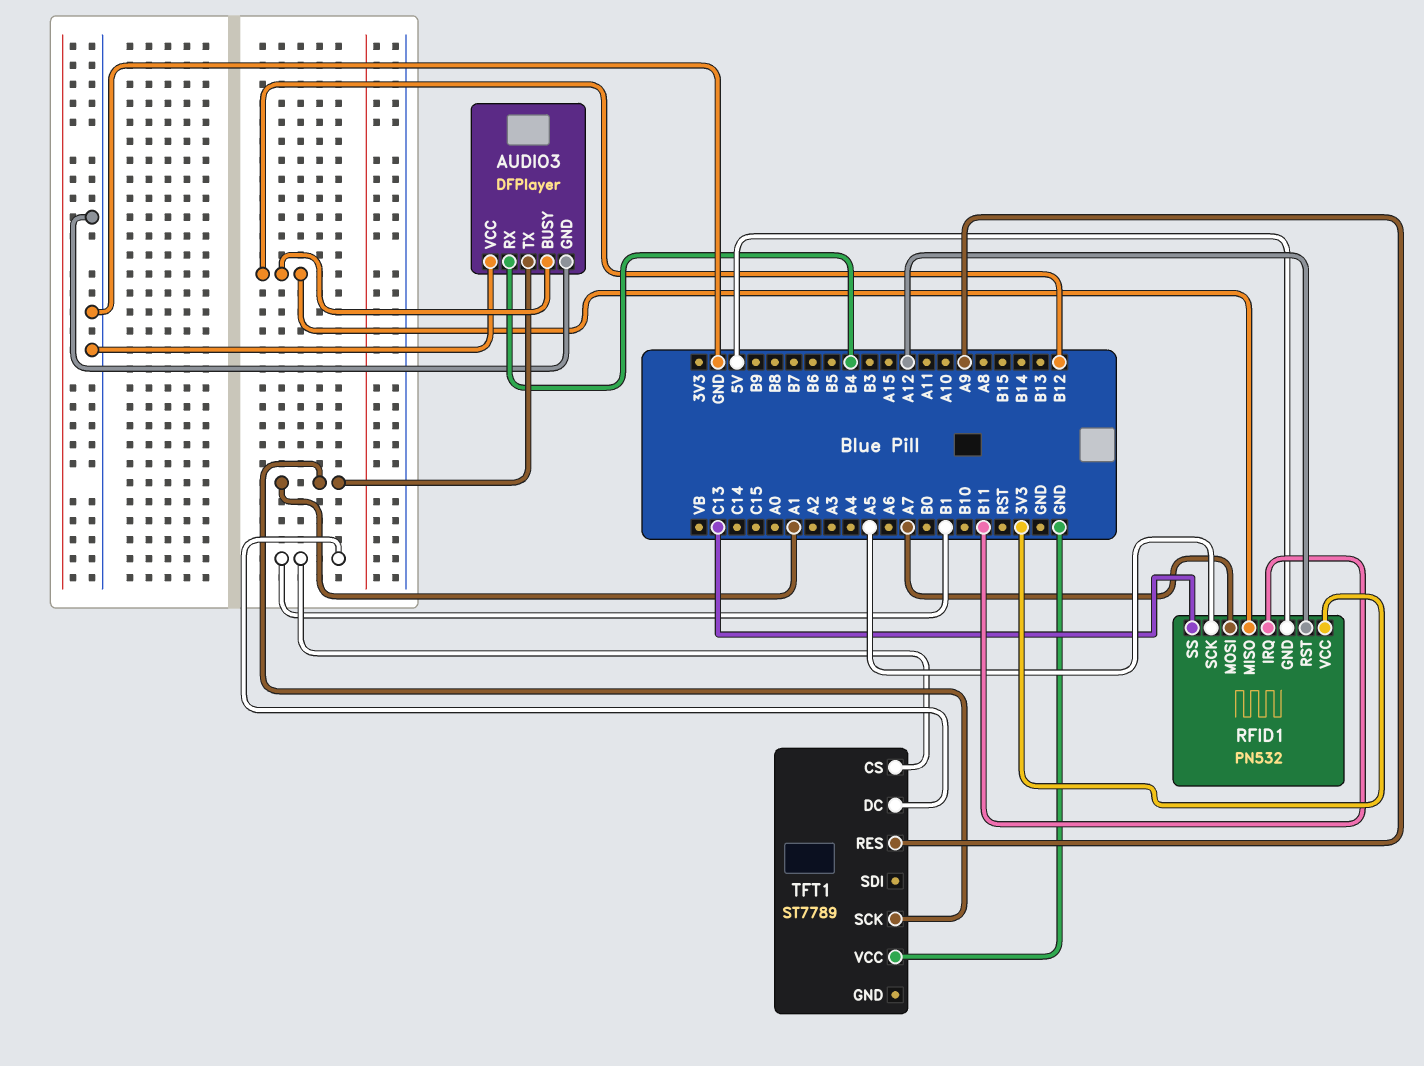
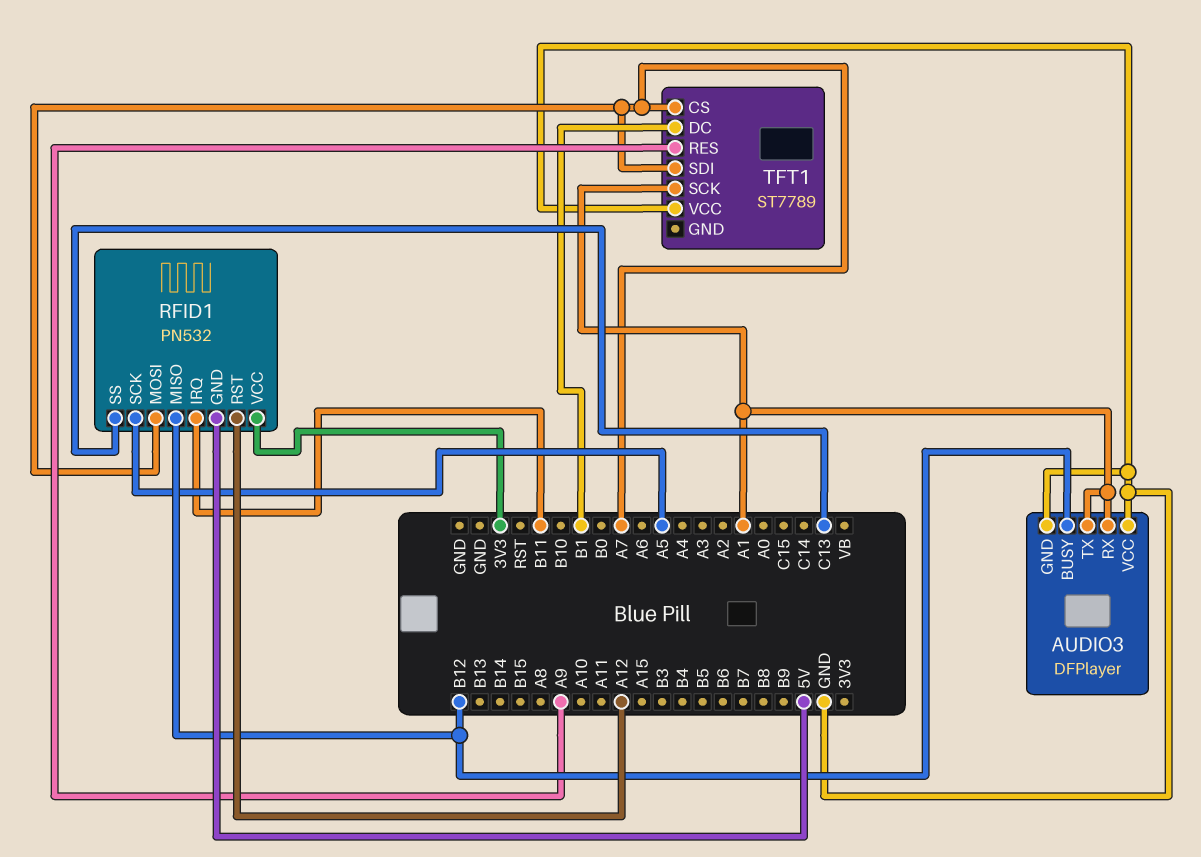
AUDIO3 pin RX: B4 -> A1
TFT1 pin CS: B1 -> A7
TFT1 pin SDI: none -> A7

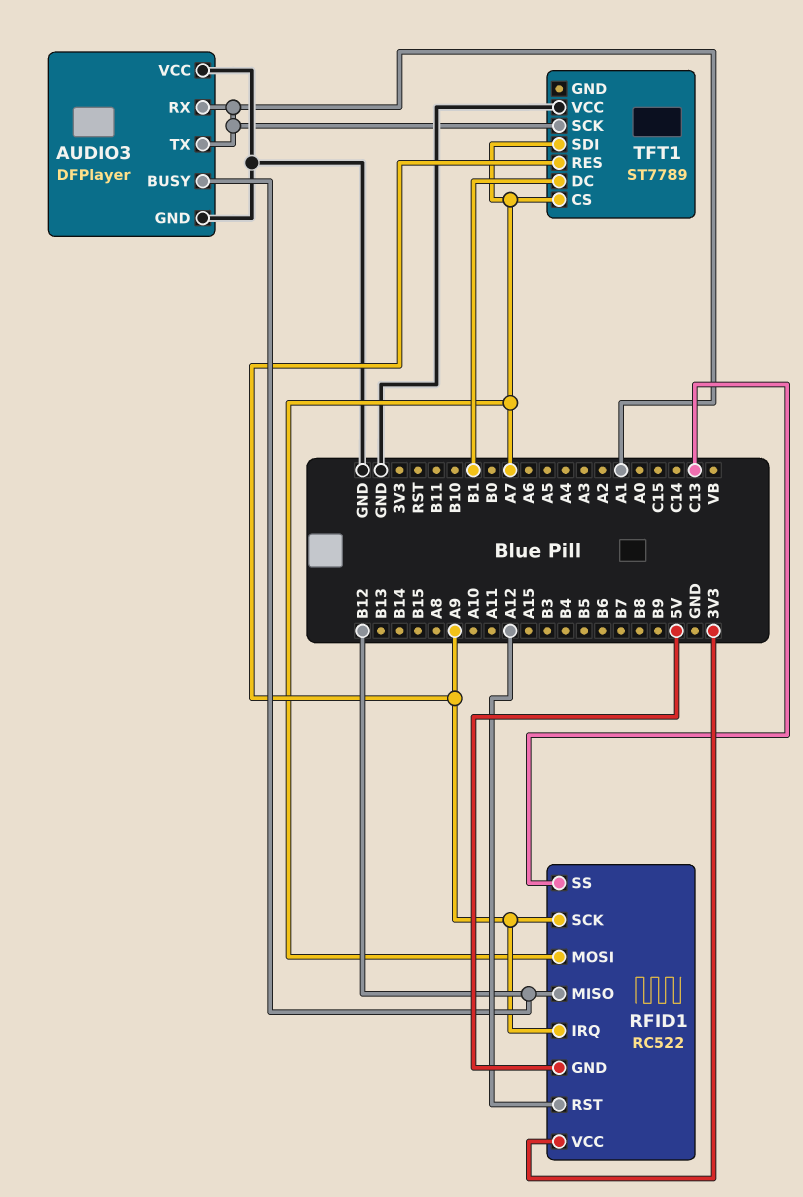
RFID1: PN532 -> RC522
RFID1 pin IRQ: B11 -> A9
RFID1 pin SCK: A5 -> A9

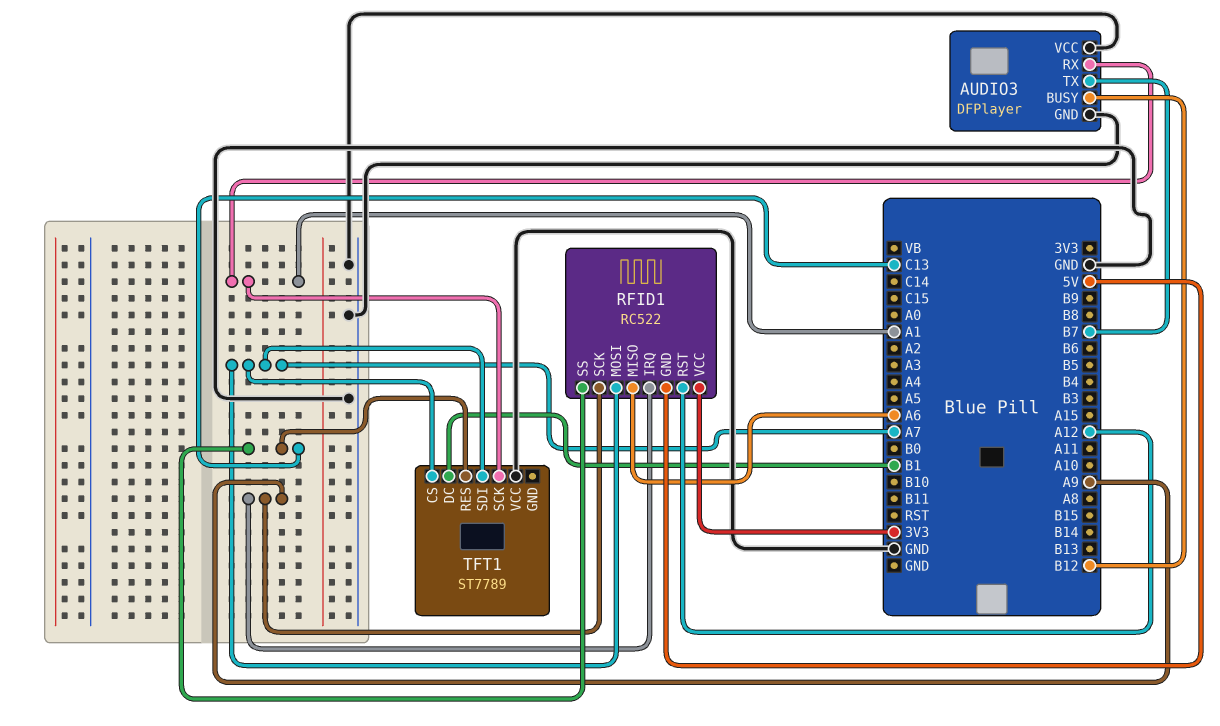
AUDIO3 pin TX: A1 -> B7
RFID1 pin MISO: B12 -> A6
TFT1 pin RES: A9 -> C13

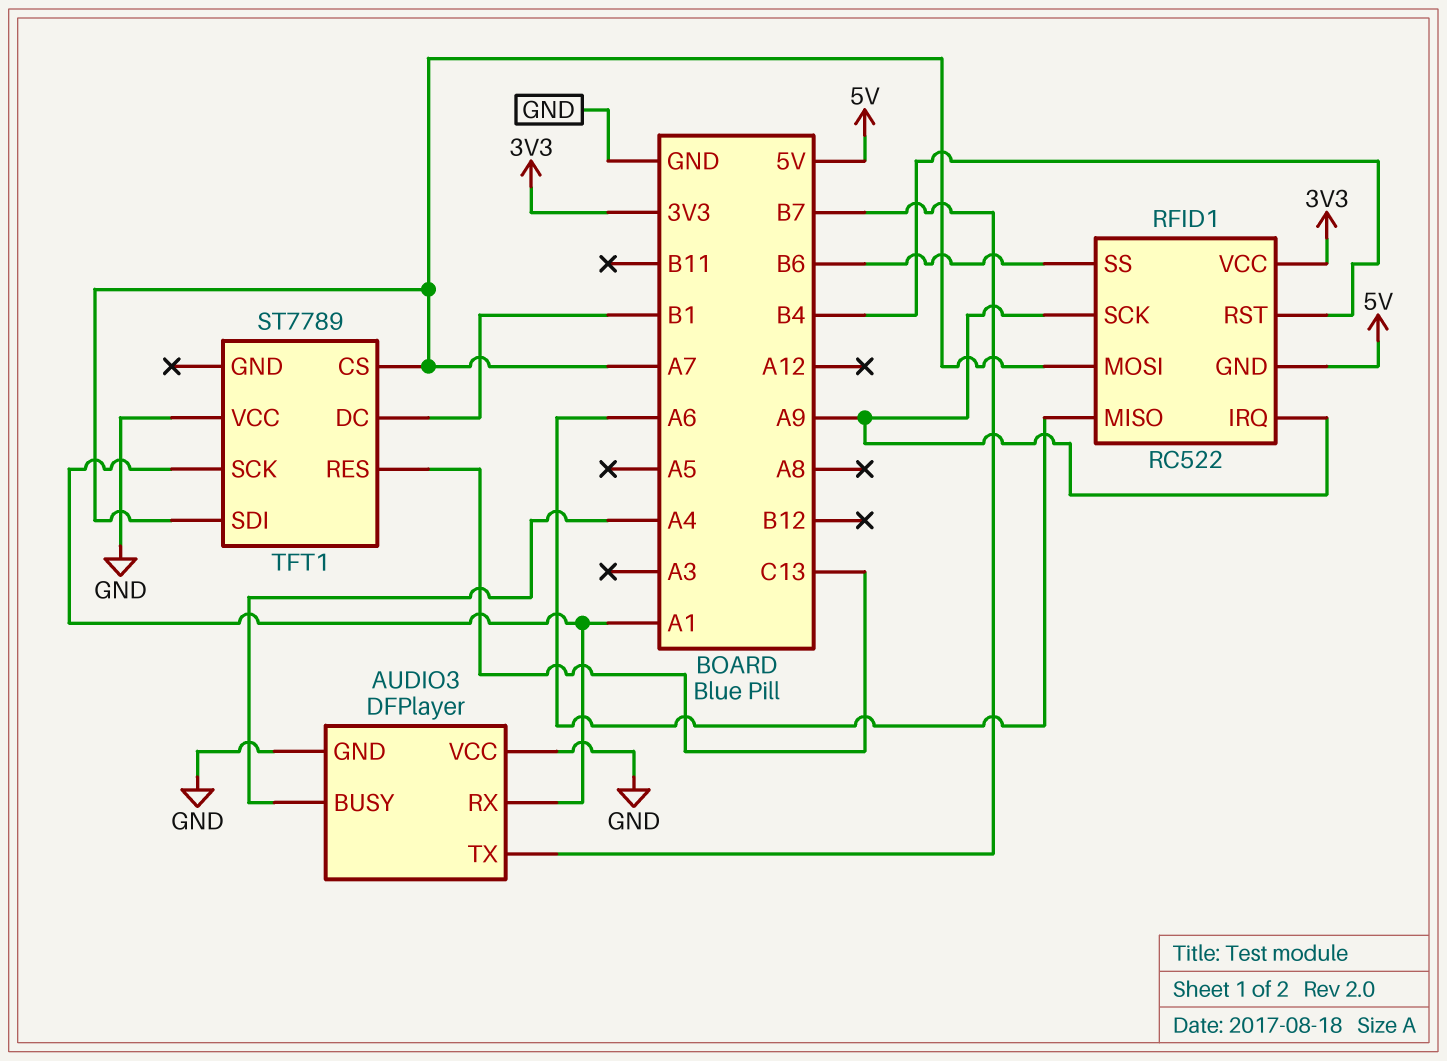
AUDIO3 pin BUSY: B12 -> A4
RFID1 pin RST: A12 -> B4
RFID1 pin SS: C13 -> B6

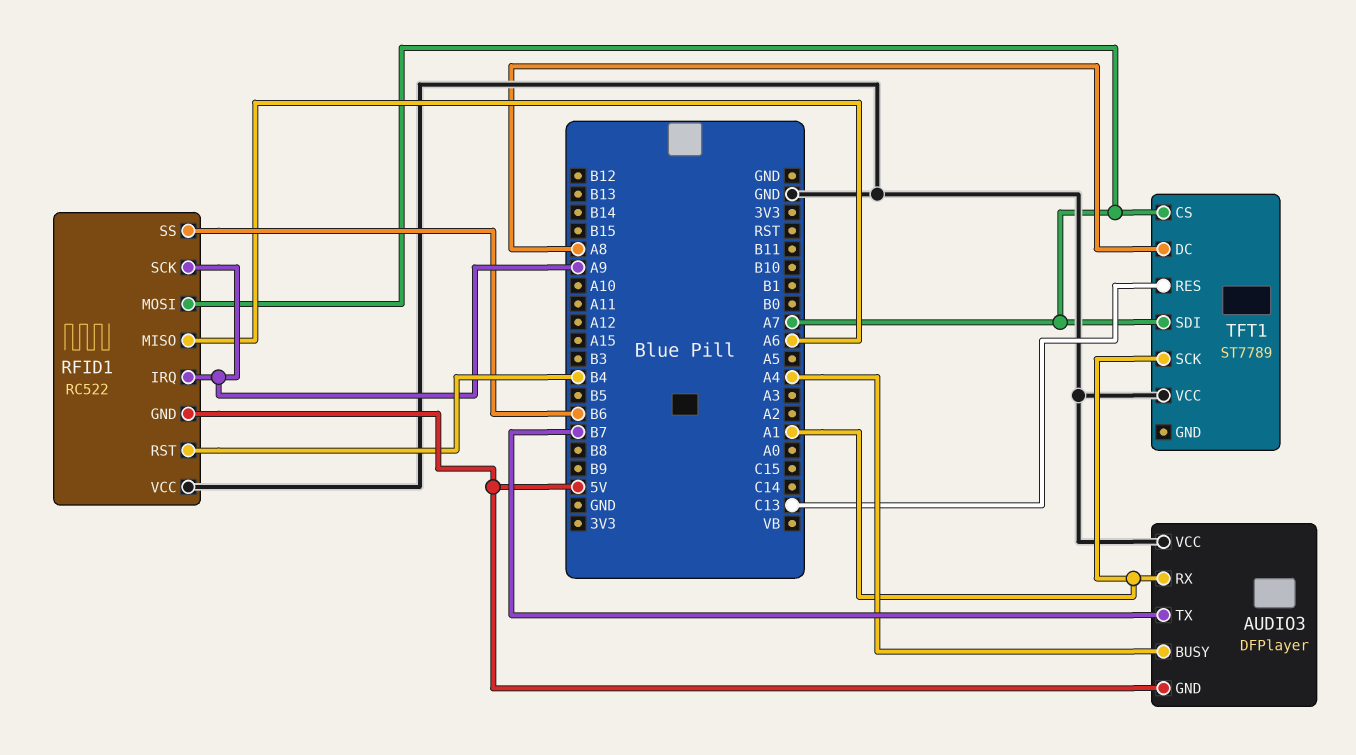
AUDIO3 pin GND: GND -> 5V
RFID1 pin VCC: 3V3 -> GND
TFT1 pin DC: B1 -> A8

